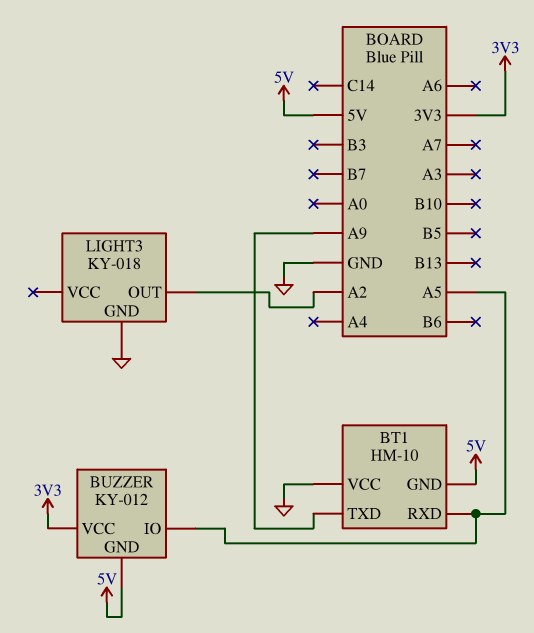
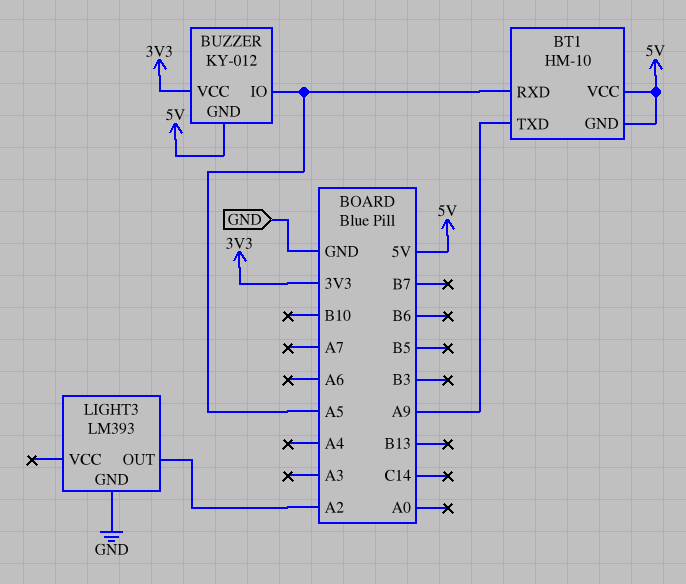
BT1 pin VCC: GND -> 5V
LIGHT3: KY-018 -> LM393

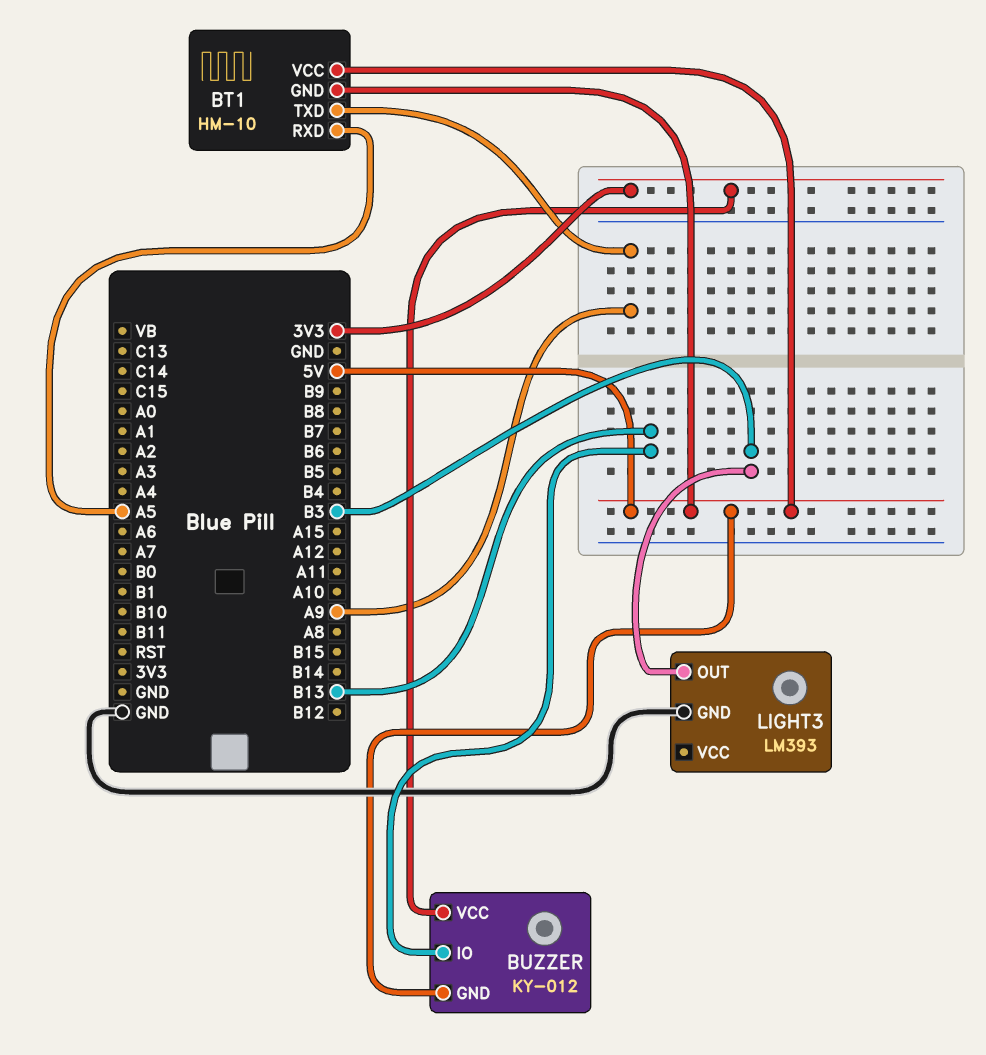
BUZZER pin IO: A5 -> B13
LIGHT3 pin OUT: A2 -> B3

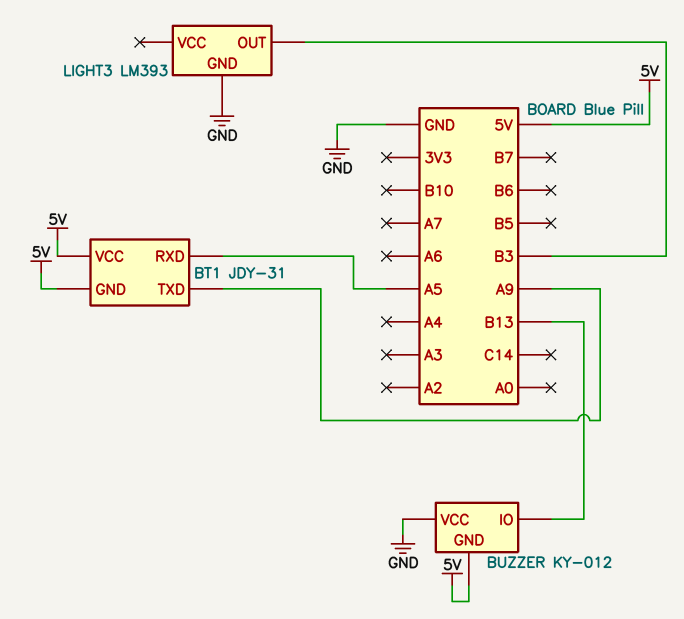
BT1: HM-10 -> JDY-31
BUZZER pin VCC: 3V3 -> GND

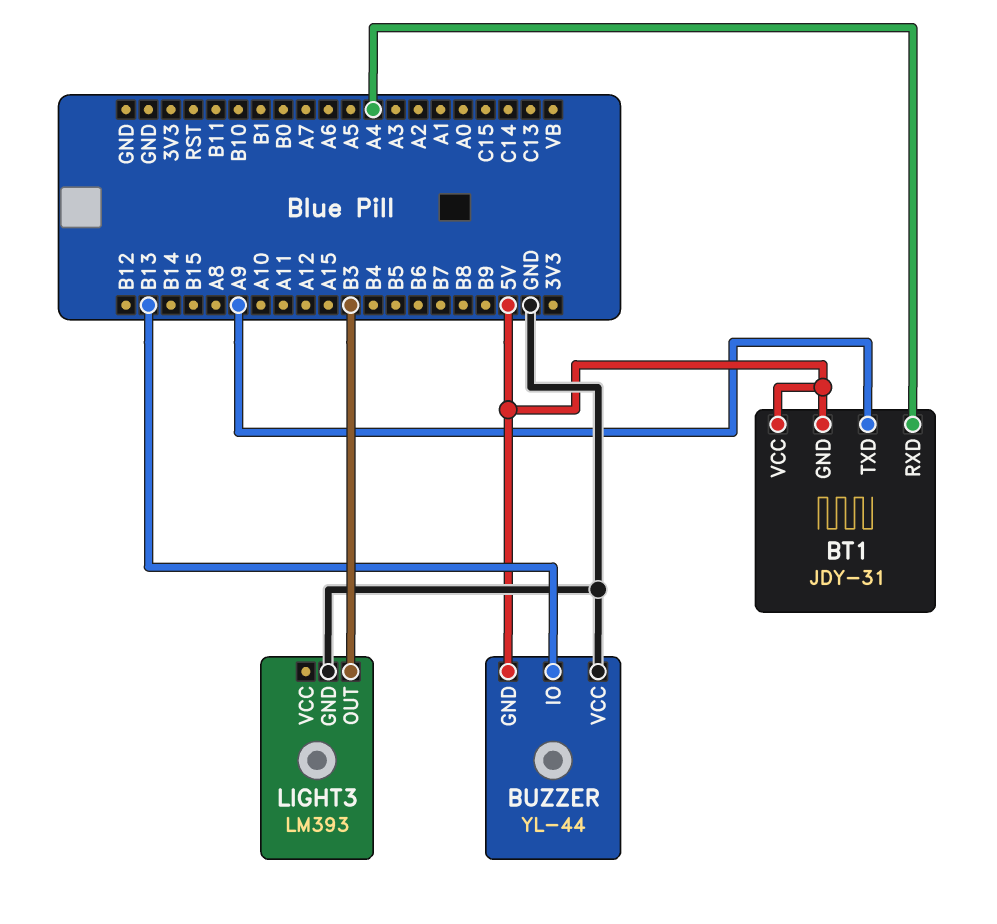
BT1 pin RXD: A5 -> A4
BUZZER: KY-012 -> YL-44

